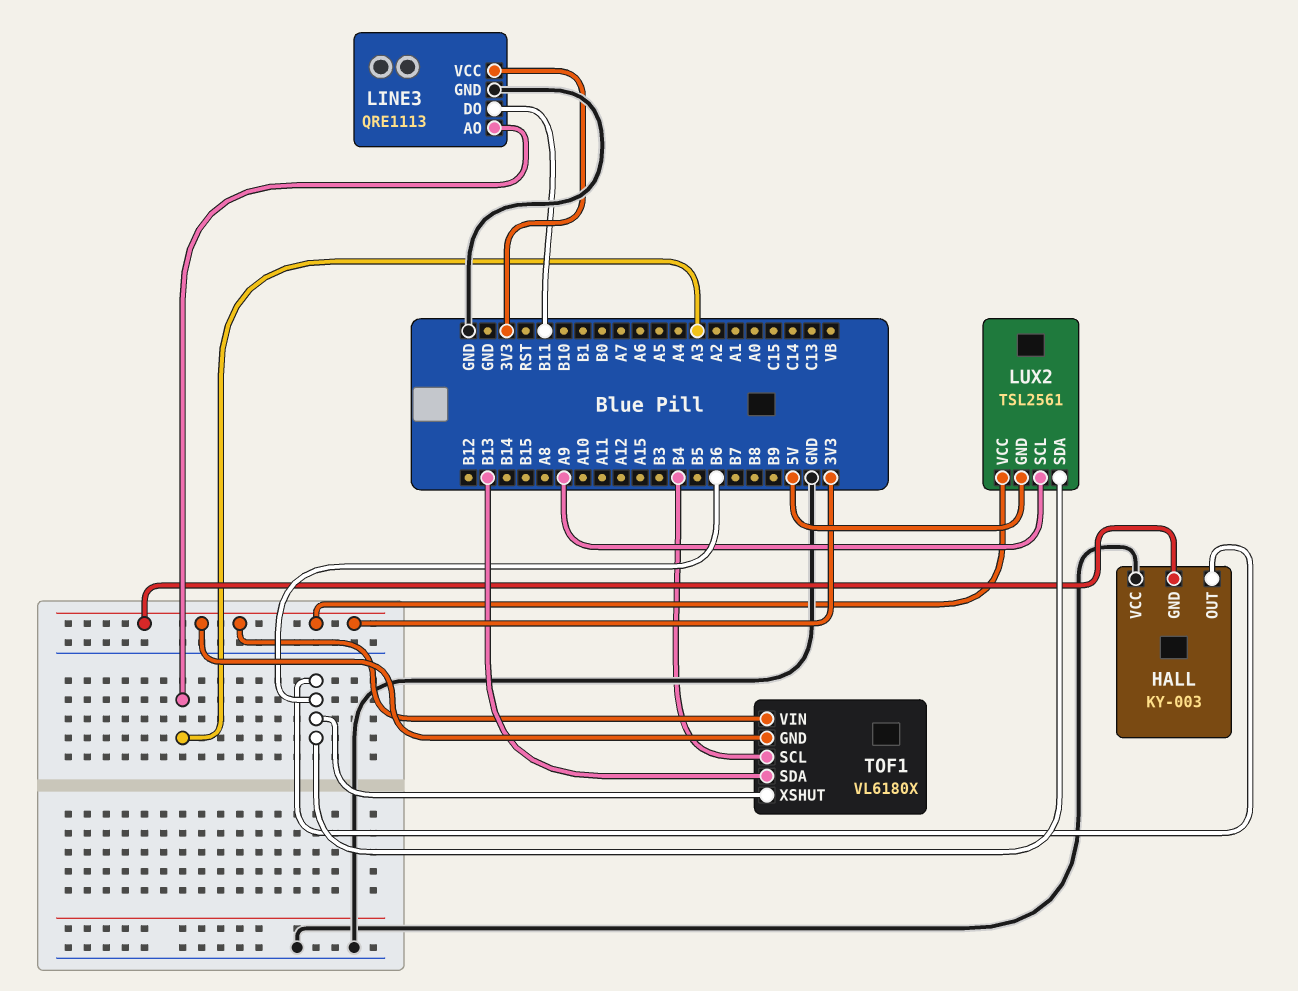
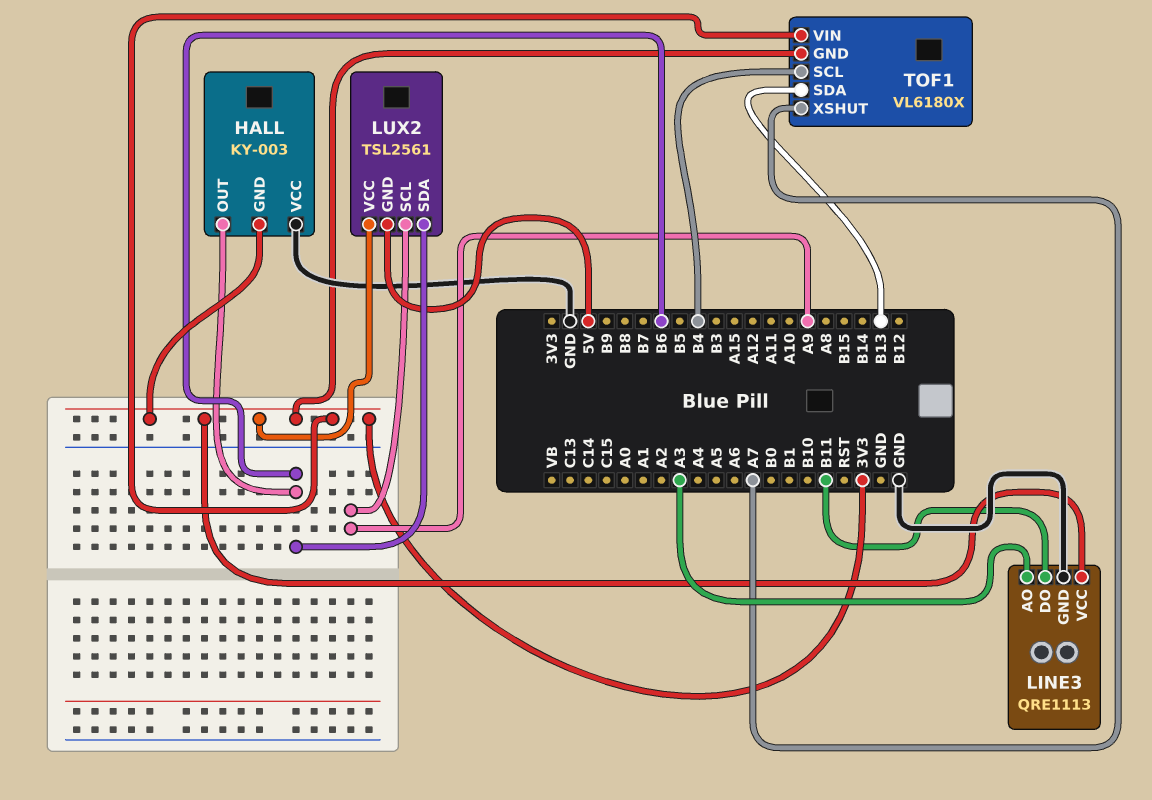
TOF1 pin XSHUT: B6 -> A7

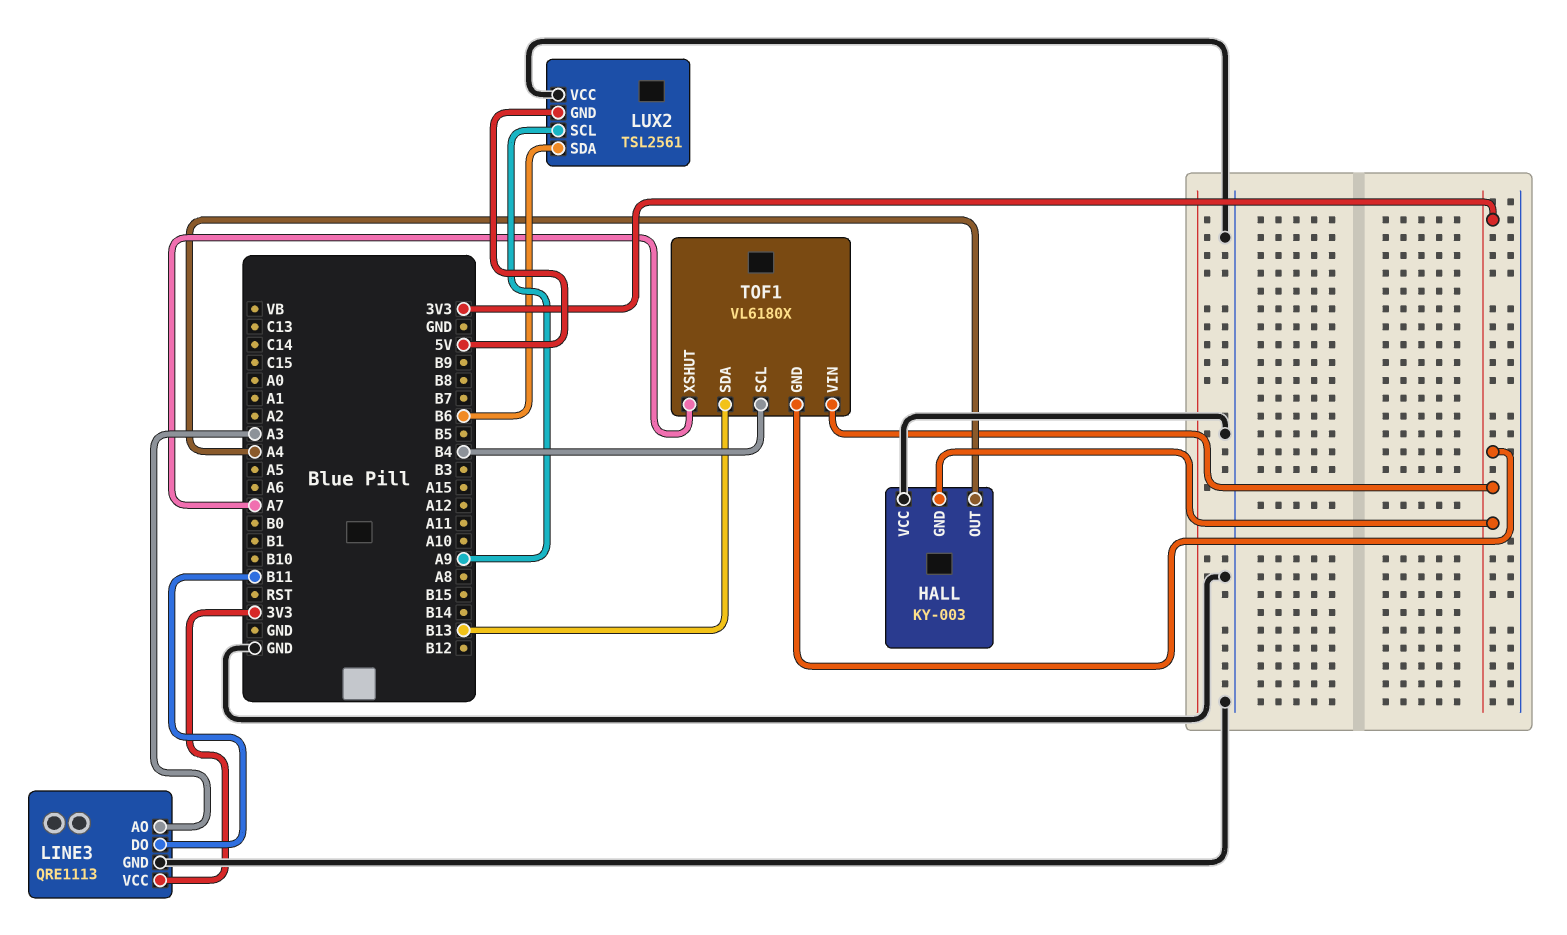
HALL pin OUT: B6 -> A4
LUX2 pin VCC: 3V3 -> GND

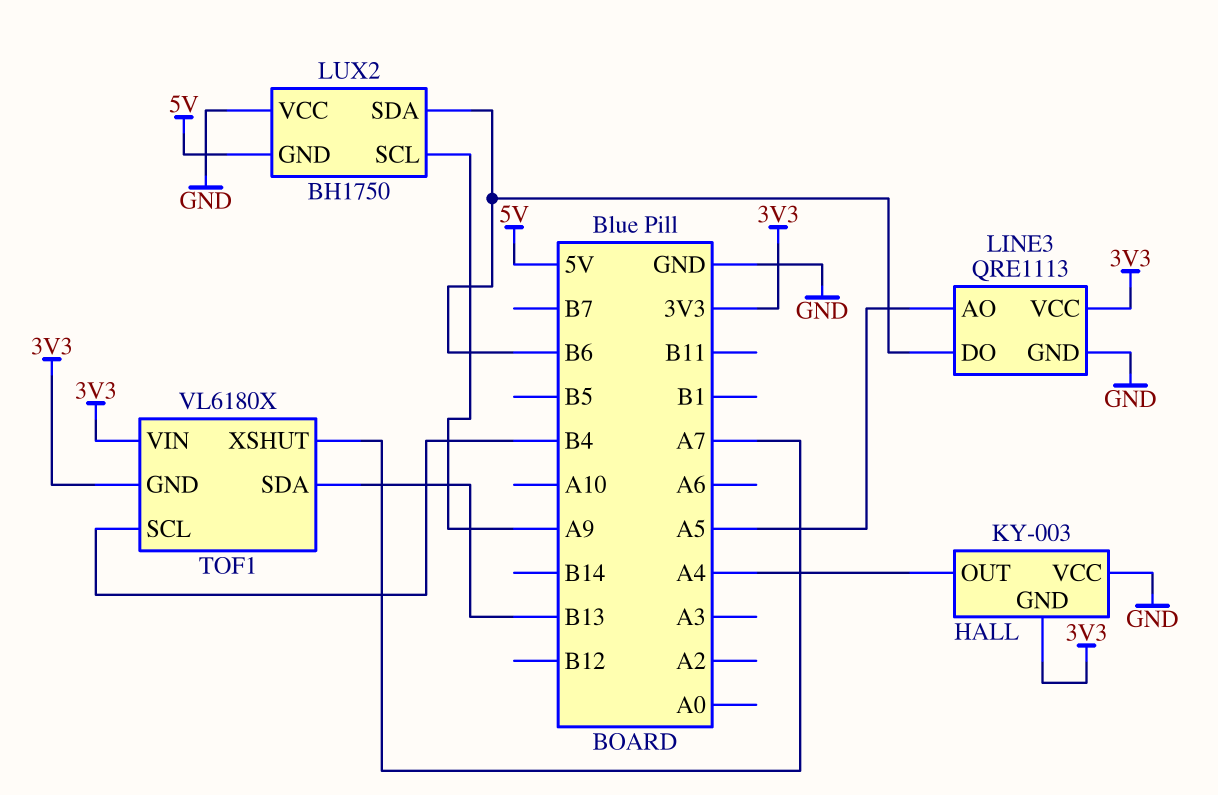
LINE3 pin AO: A3 -> A5
LINE3 pin DO: B11 -> B6
LUX2: TSL2561 -> BH1750

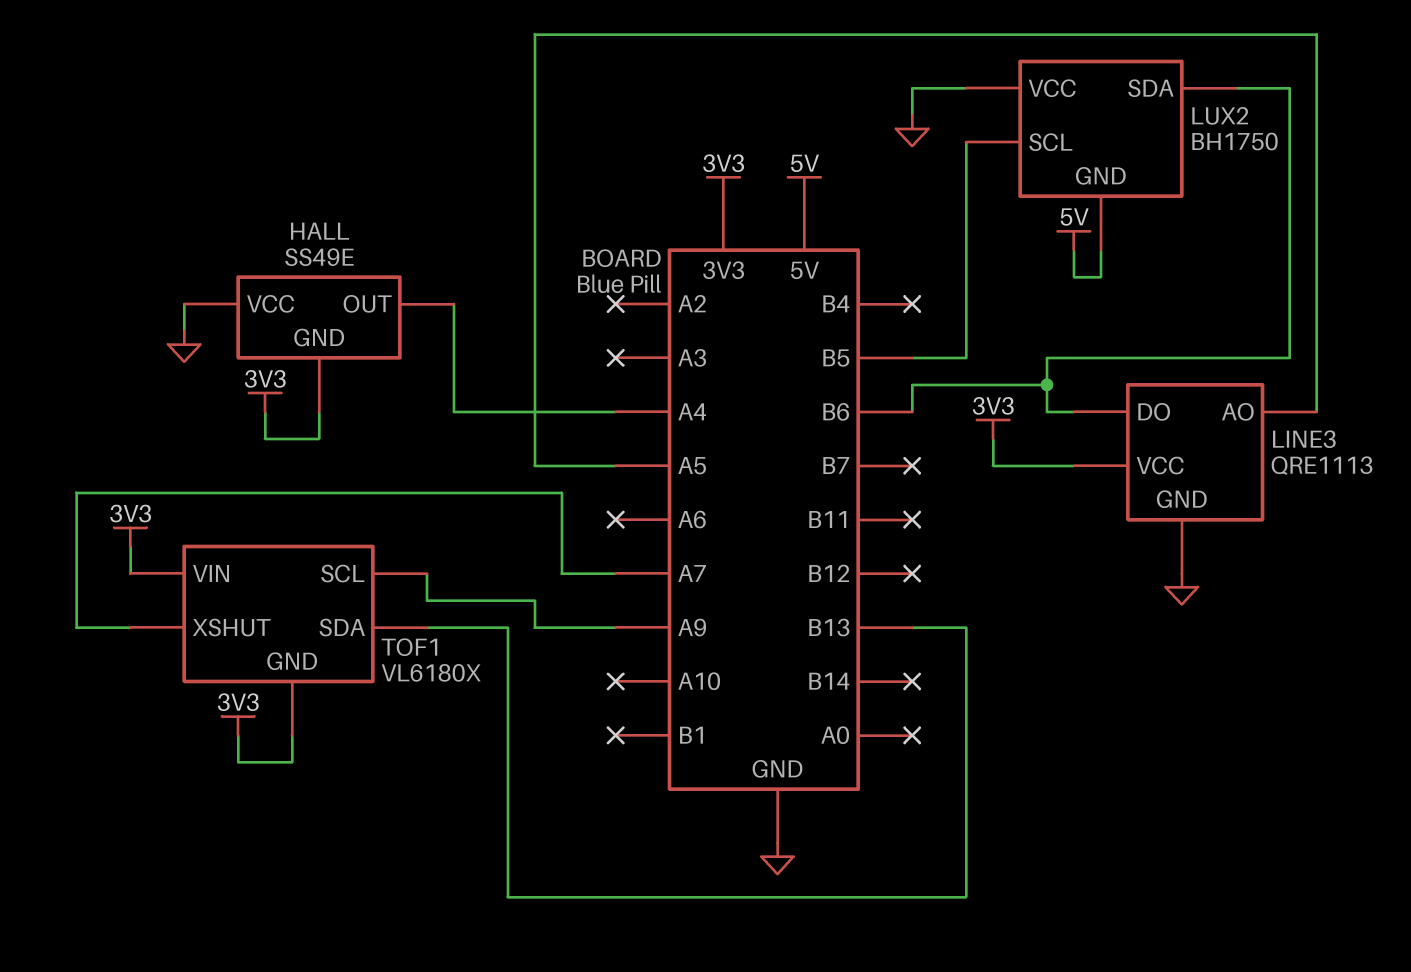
HALL: KY-003 -> SS49E
LUX2 pin SCL: A9 -> B5
TOF1 pin SCL: B4 -> A9

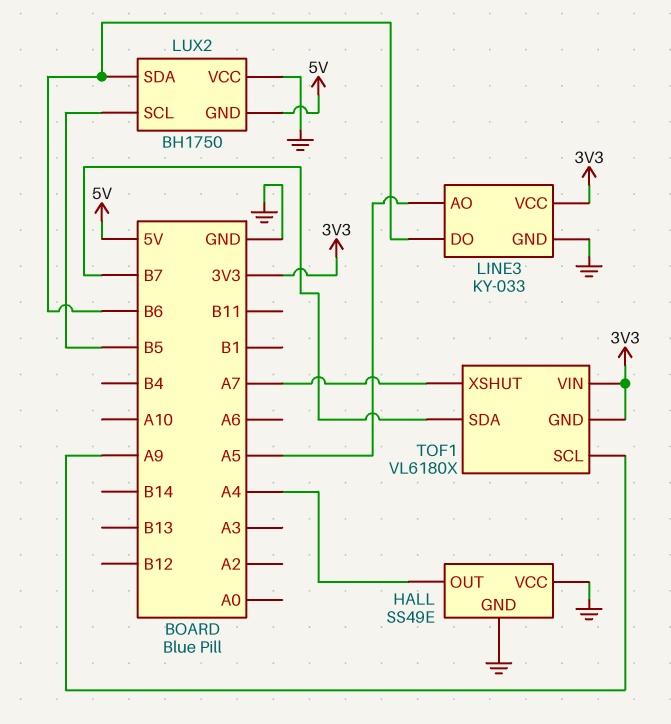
HALL pin GND: 3V3 -> GND
LINE3: QRE1113 -> KY-033
TOF1 pin SDA: B13 -> B7

